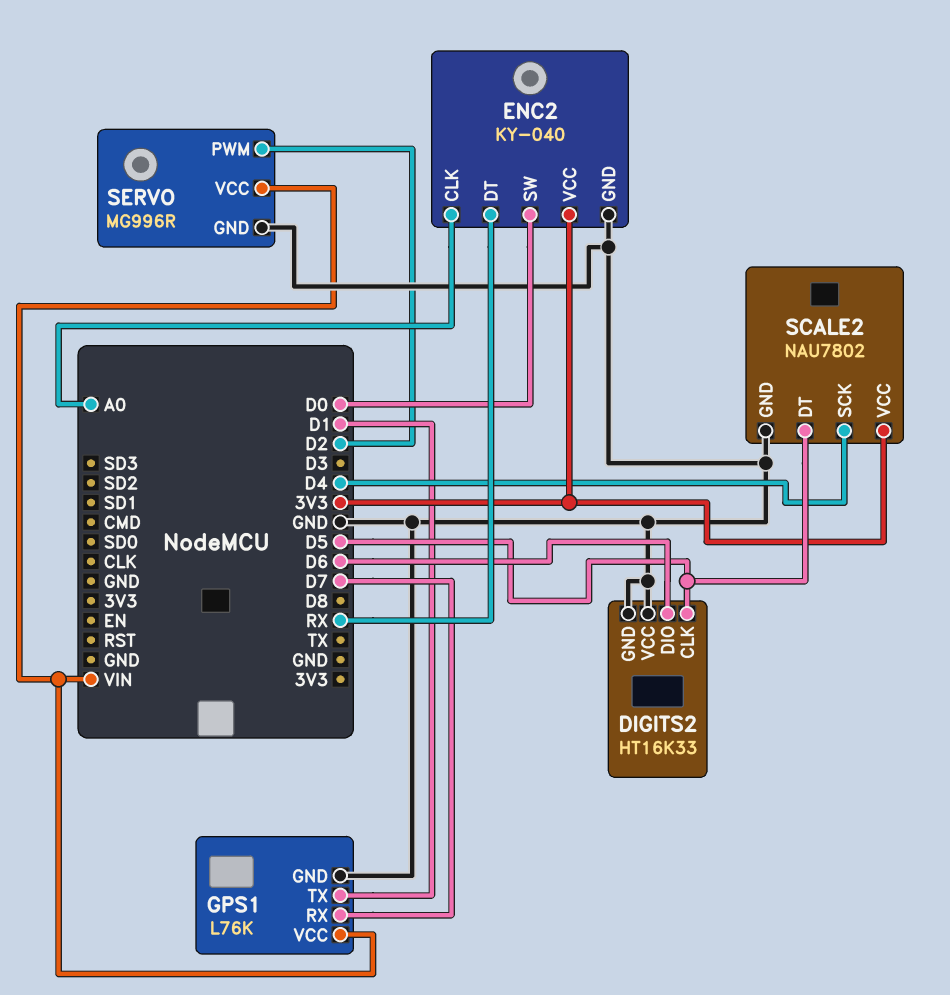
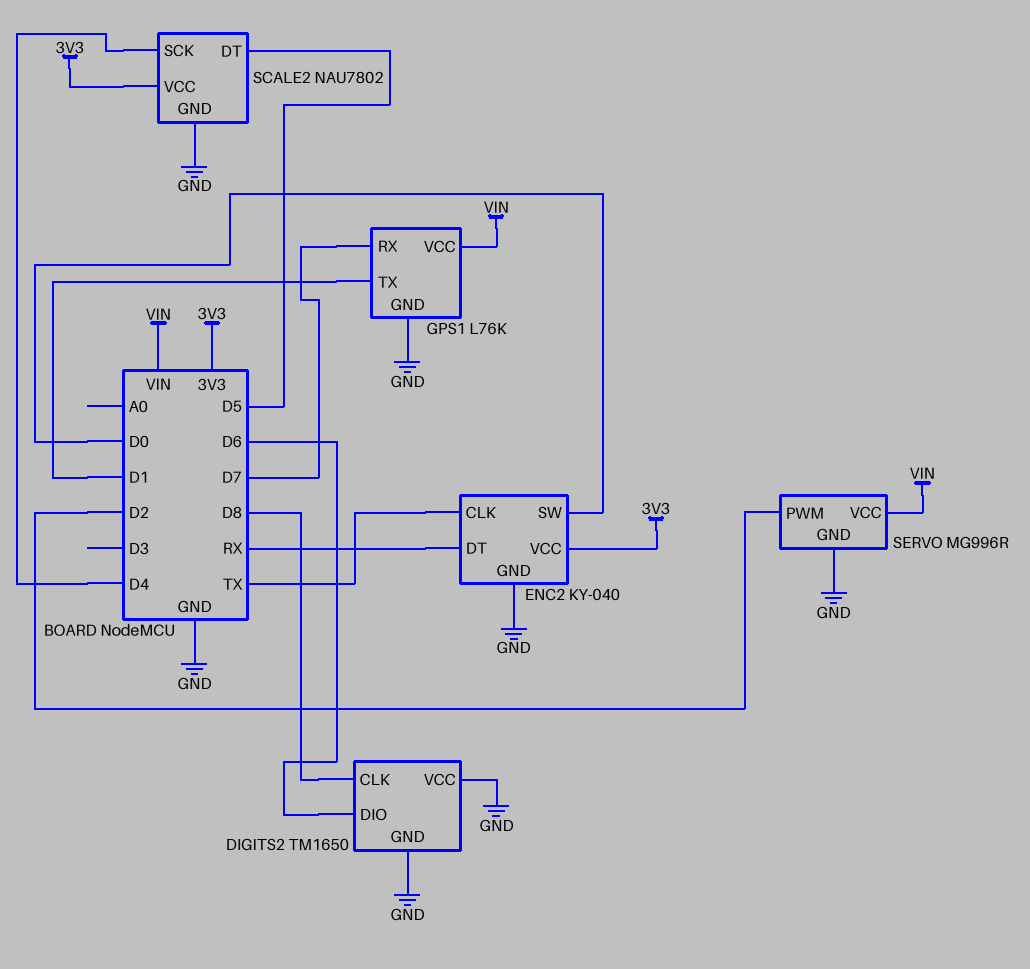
DIGITS2: HT16K33 -> TM1650
DIGITS2 pin CLK: D5 -> D8
ENC2 pin CLK: A0 -> TX

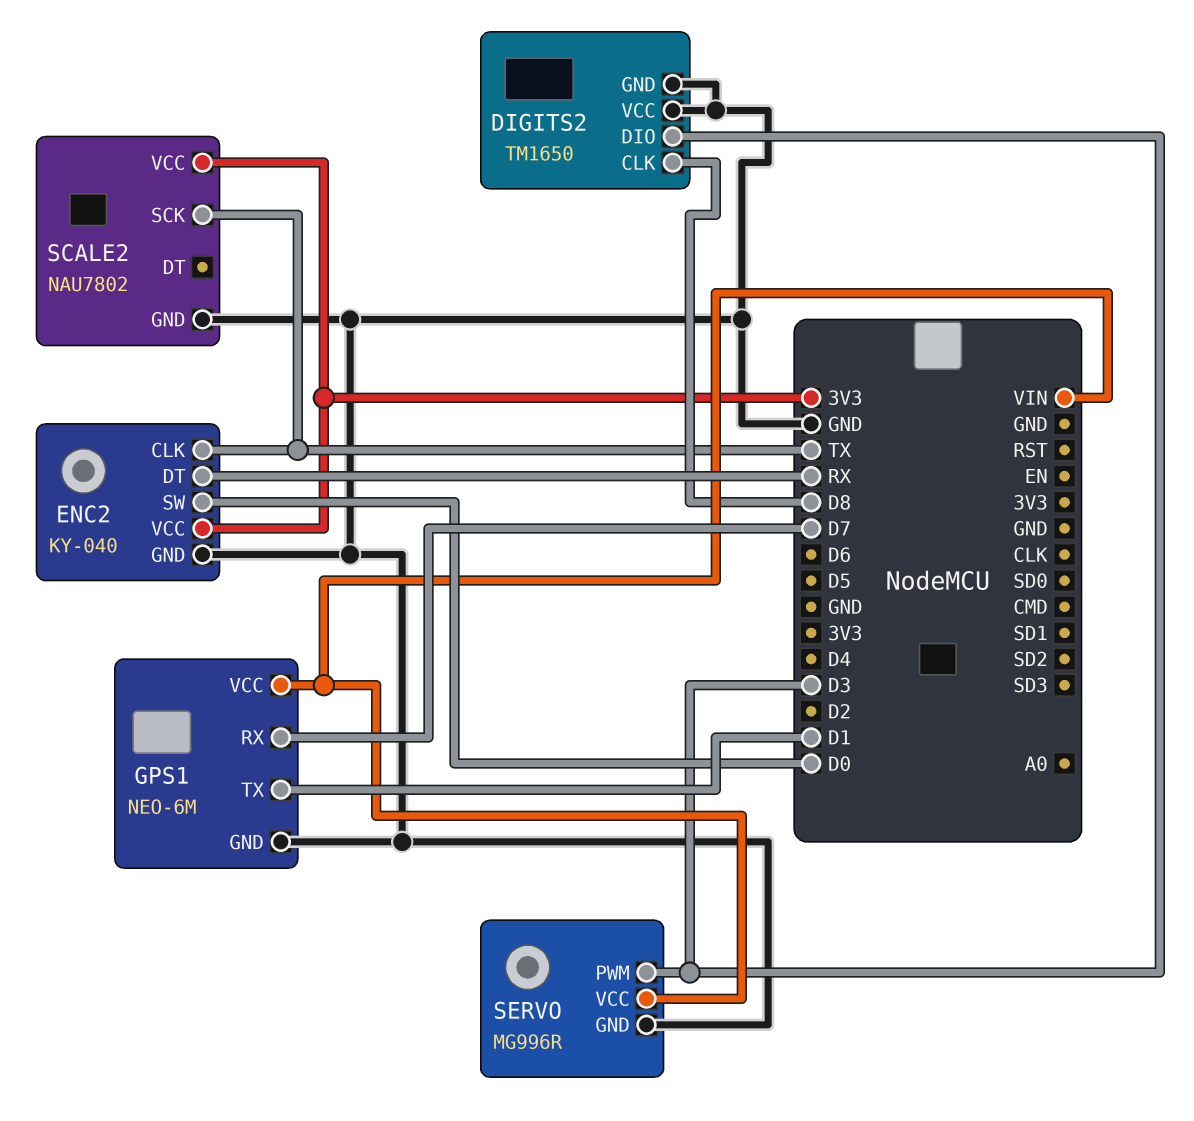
DIGITS2 pin DIO: D6 -> D3
GPS1: L76K -> NEO-6M
SCALE2 pin DT: D5 -> none
SCALE2 pin SCK: D4 -> TX
SERVO pin PWM: D2 -> D3

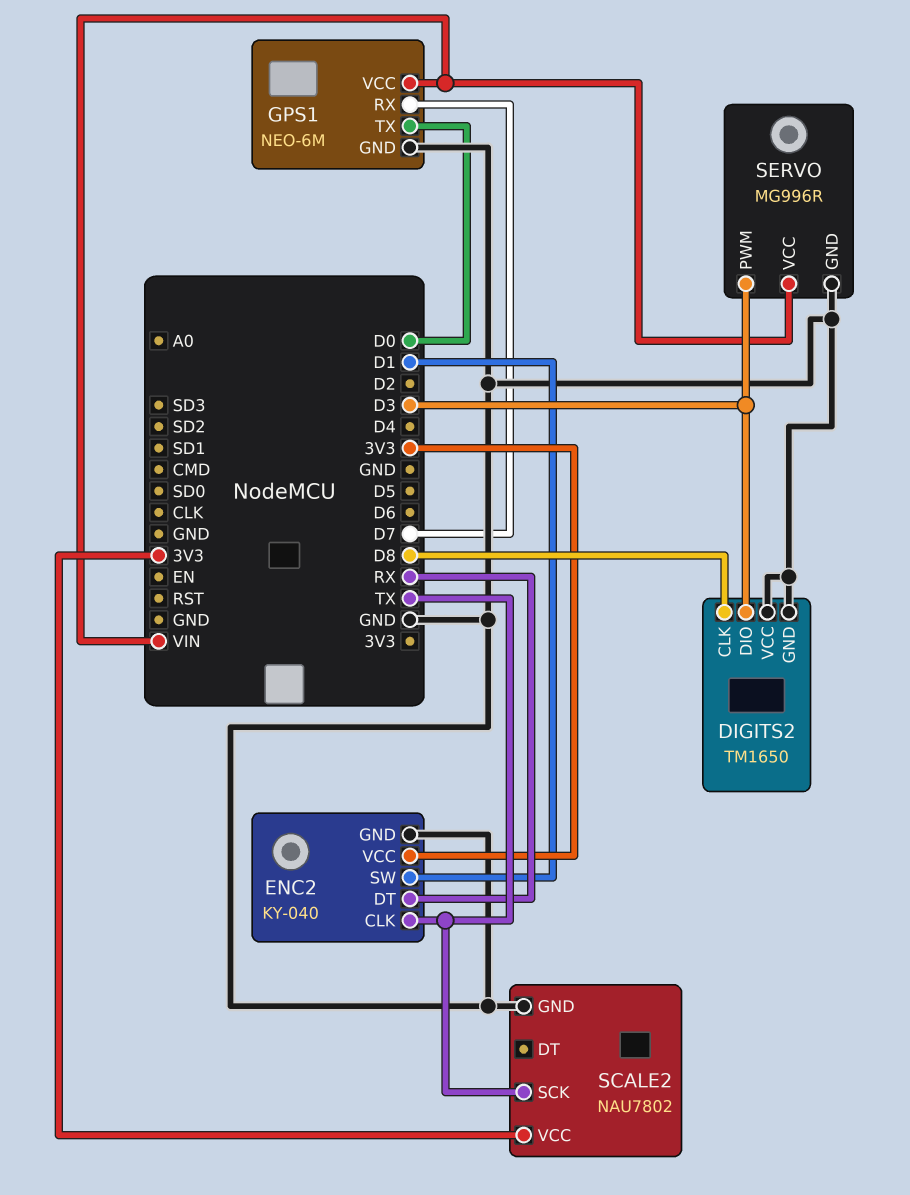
ENC2 pin SW: D0 -> D1
GPS1 pin TX: D1 -> D0

